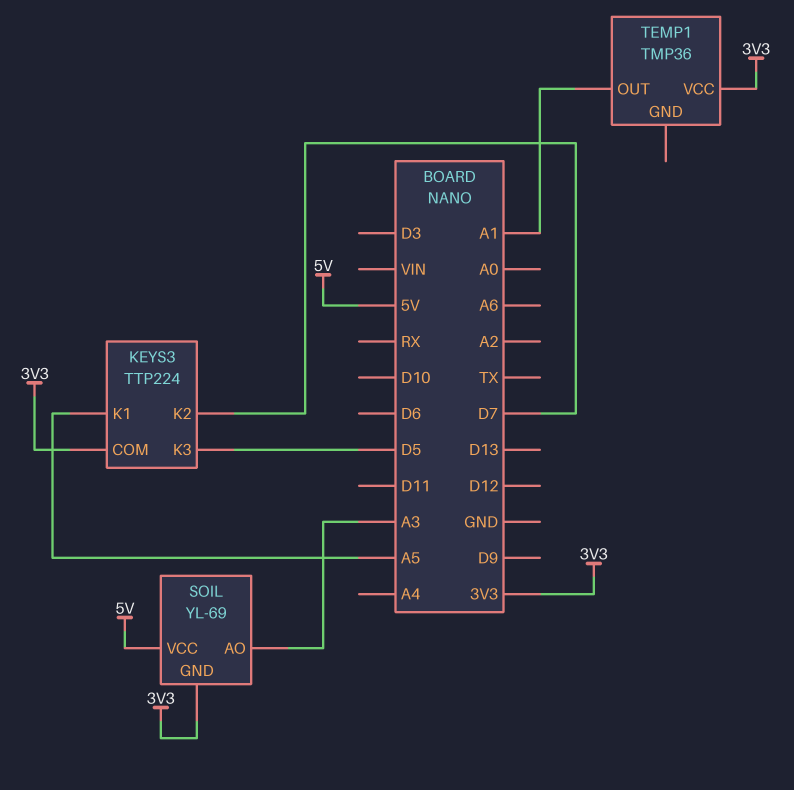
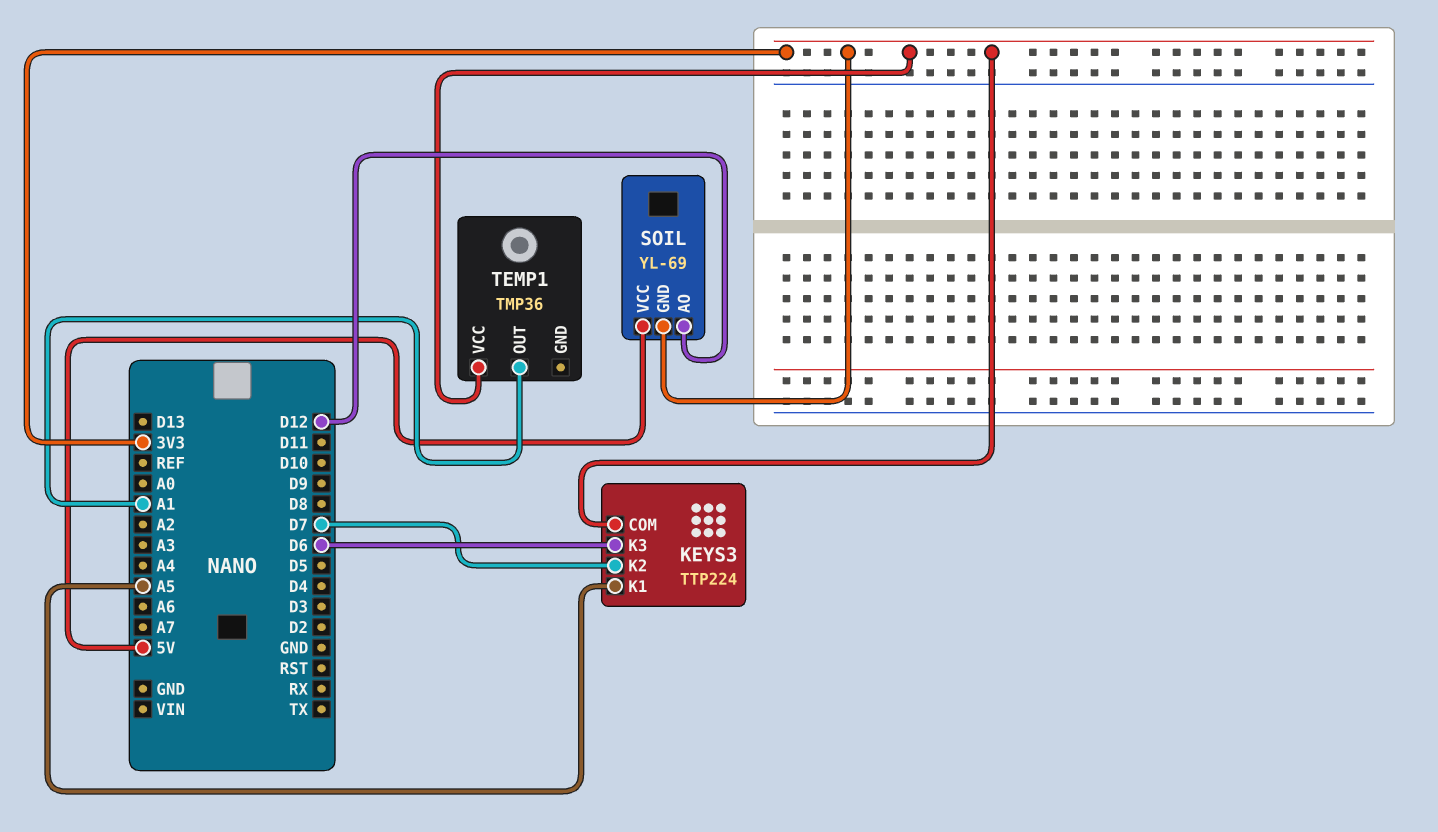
KEYS3 pin K3: D5 -> D6
SOIL pin AO: A3 -> D12

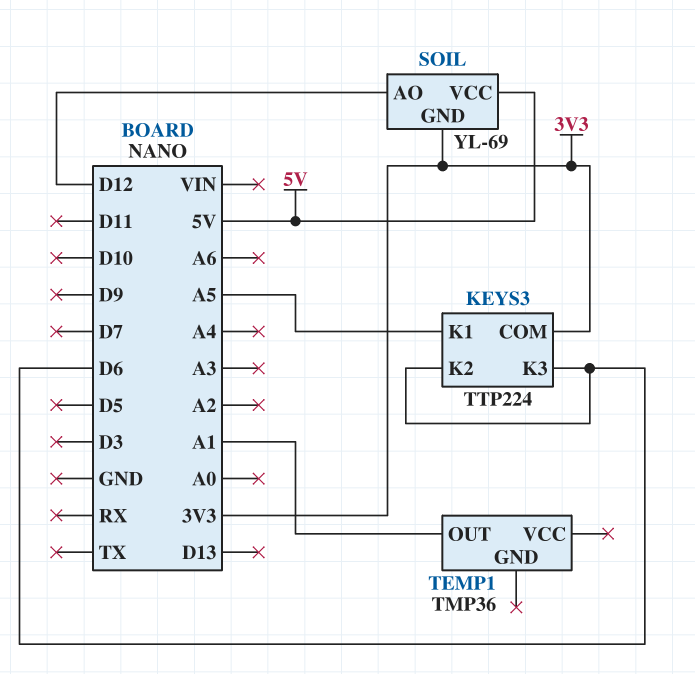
KEYS3 pin K2: D7 -> D6
TEMP1 pin VCC: 3V3 -> none

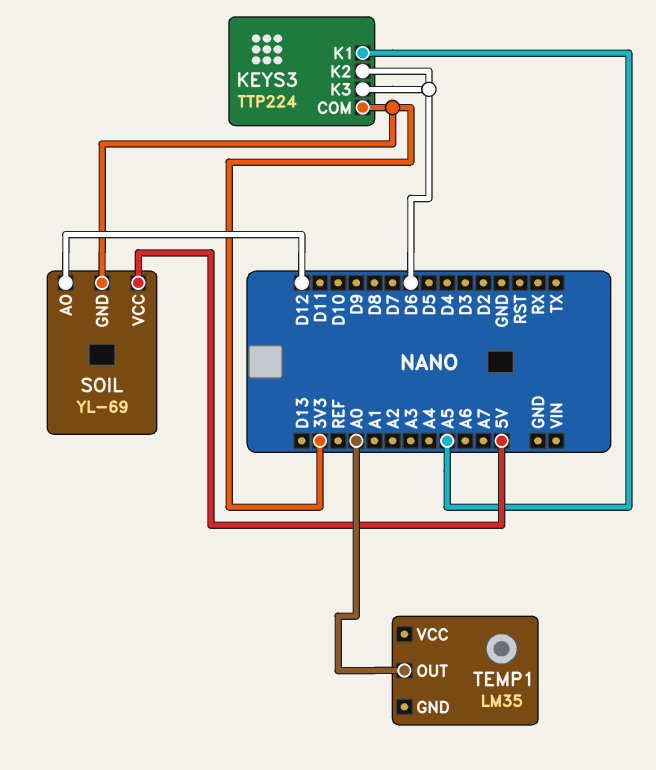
TEMP1: TMP36 -> LM35
TEMP1 pin OUT: A1 -> A0

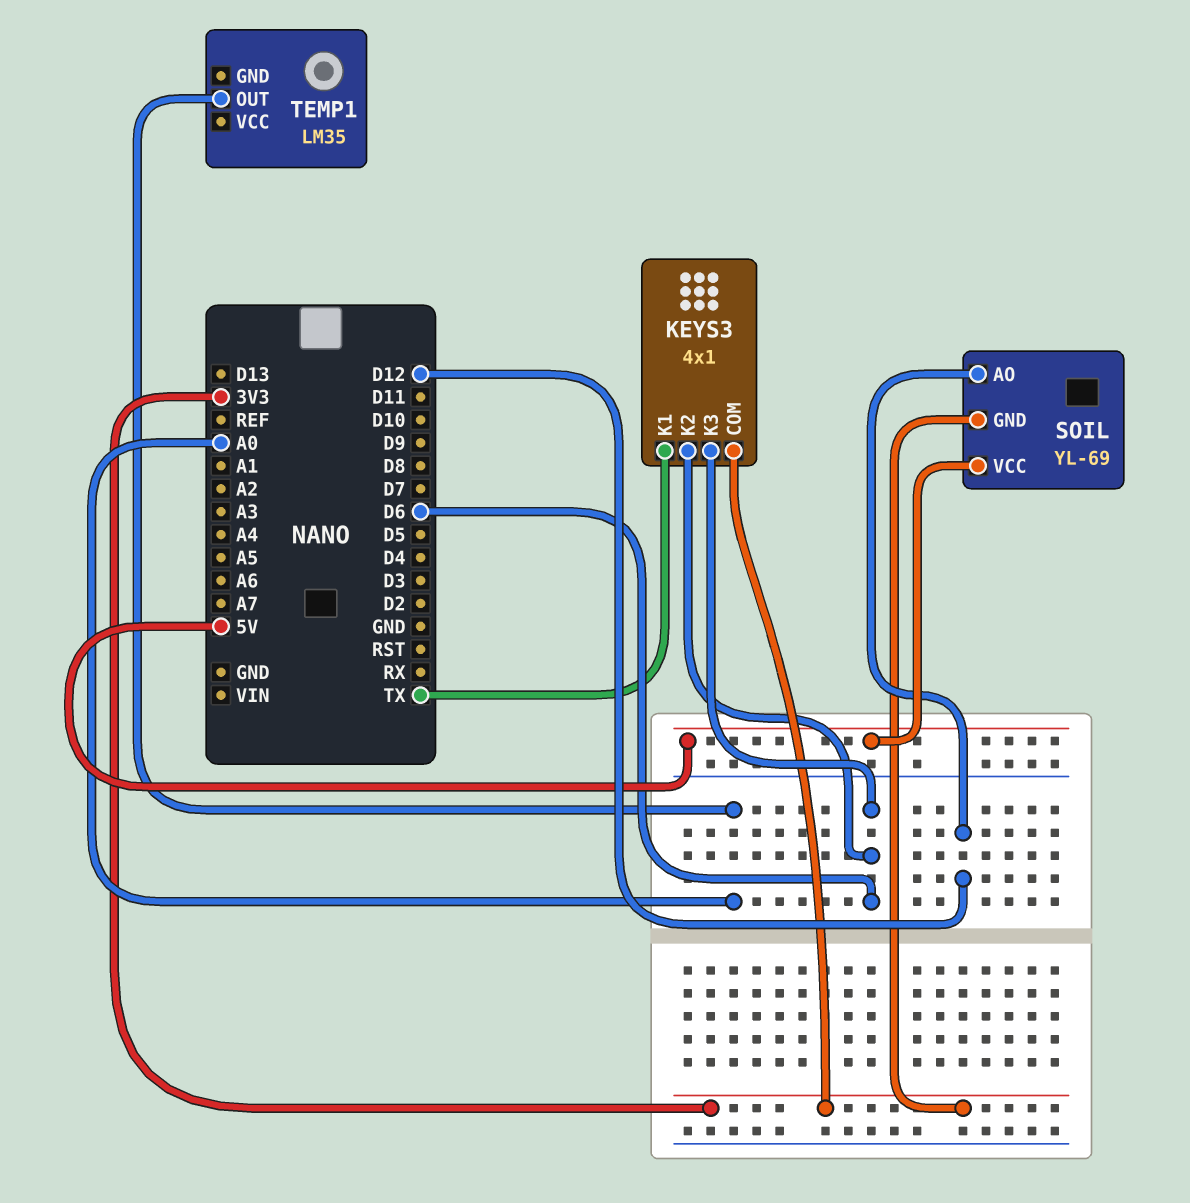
KEYS3: TTP224 -> 4x1
KEYS3 pin K1: A5 -> TX

